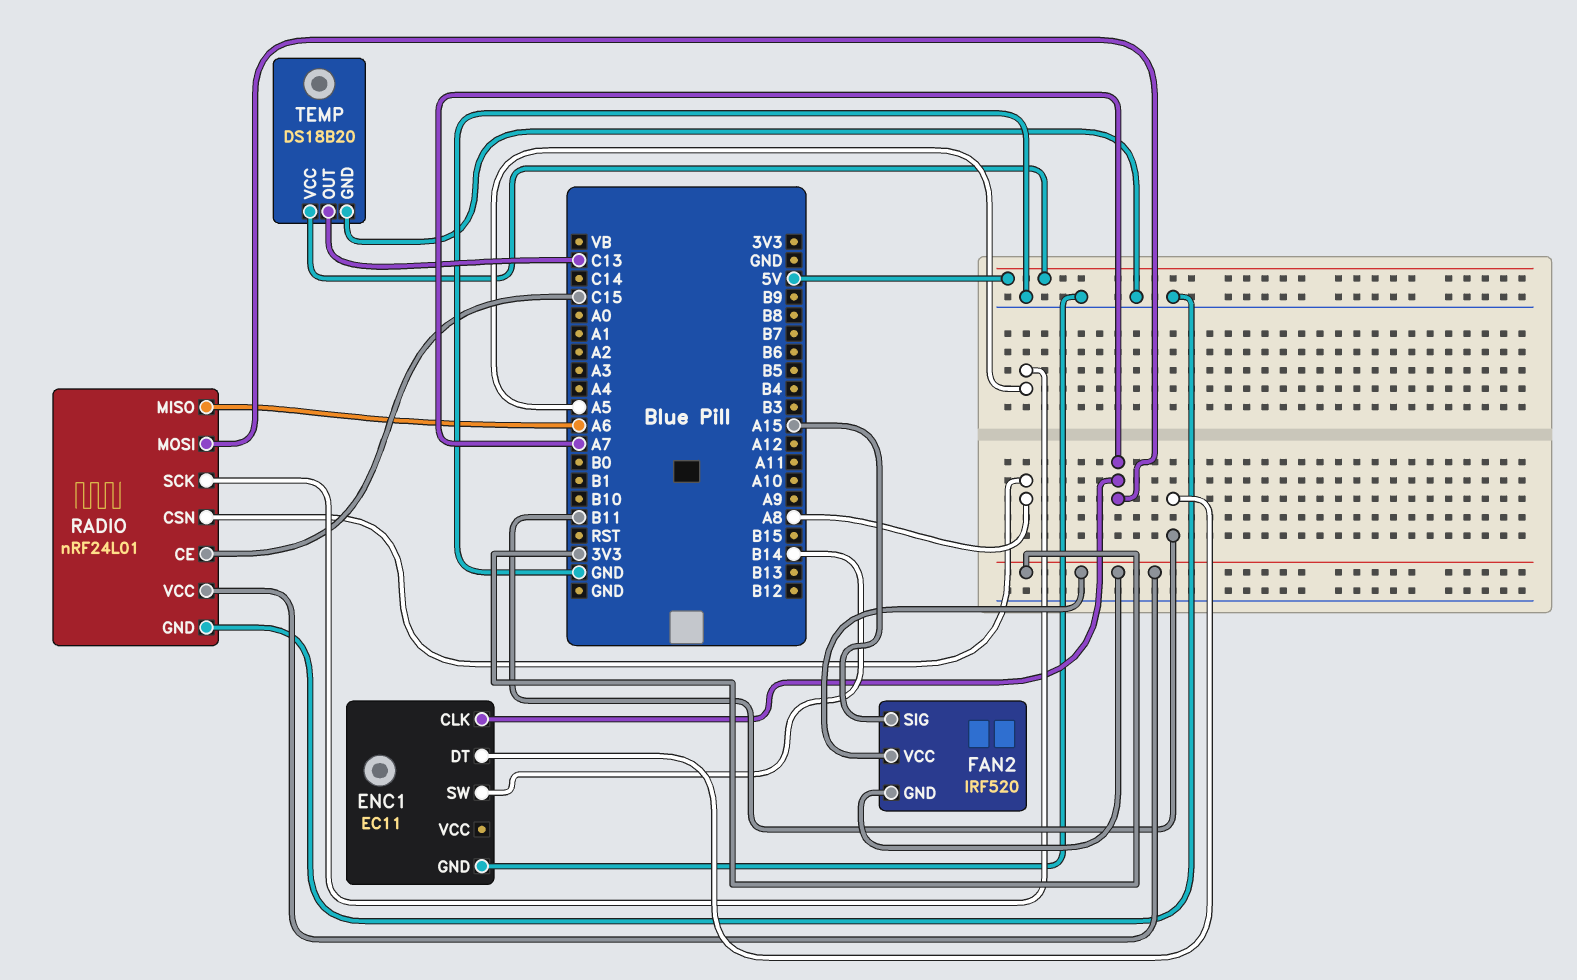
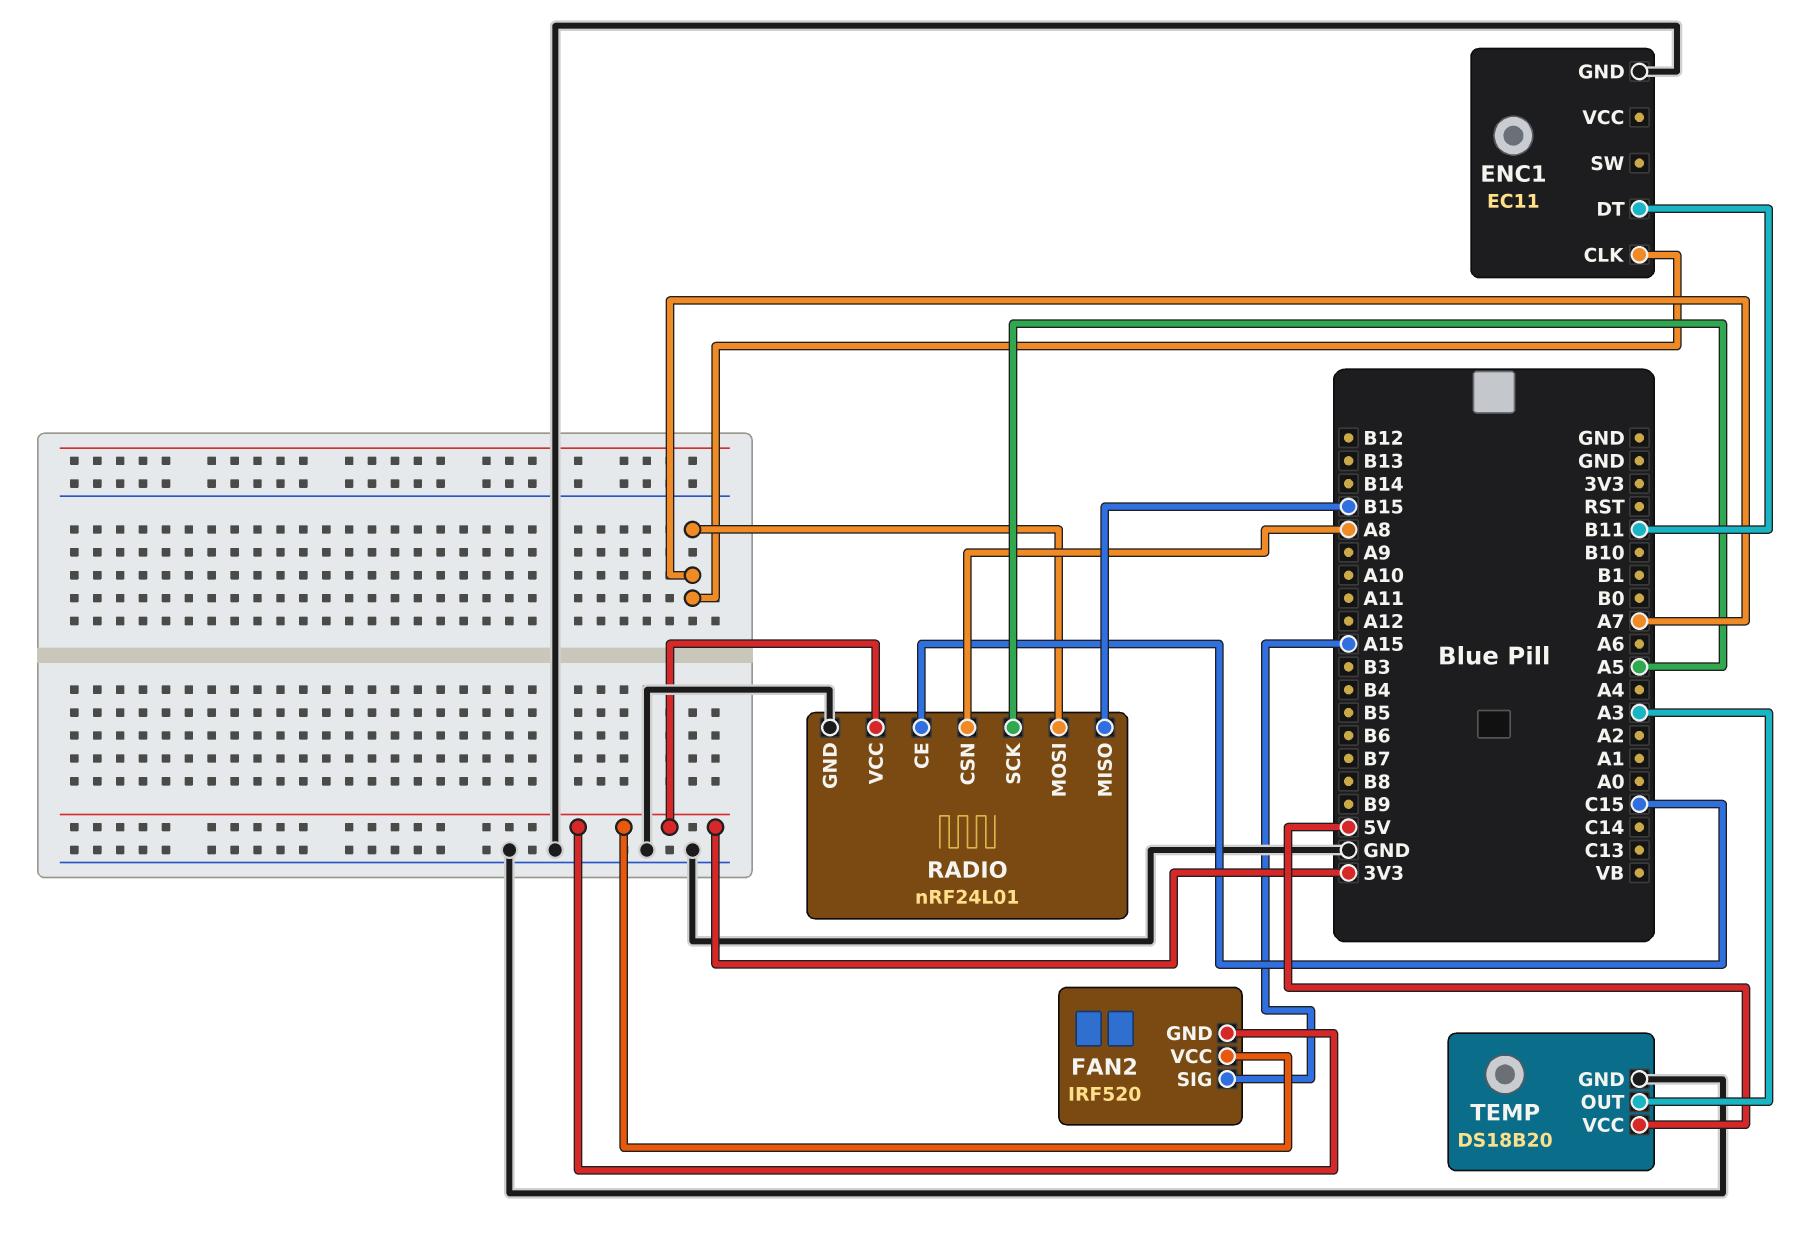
ENC1 pin SW: B14 -> none
RADIO pin MISO: A6 -> B15
TEMP pin OUT: C13 -> A3

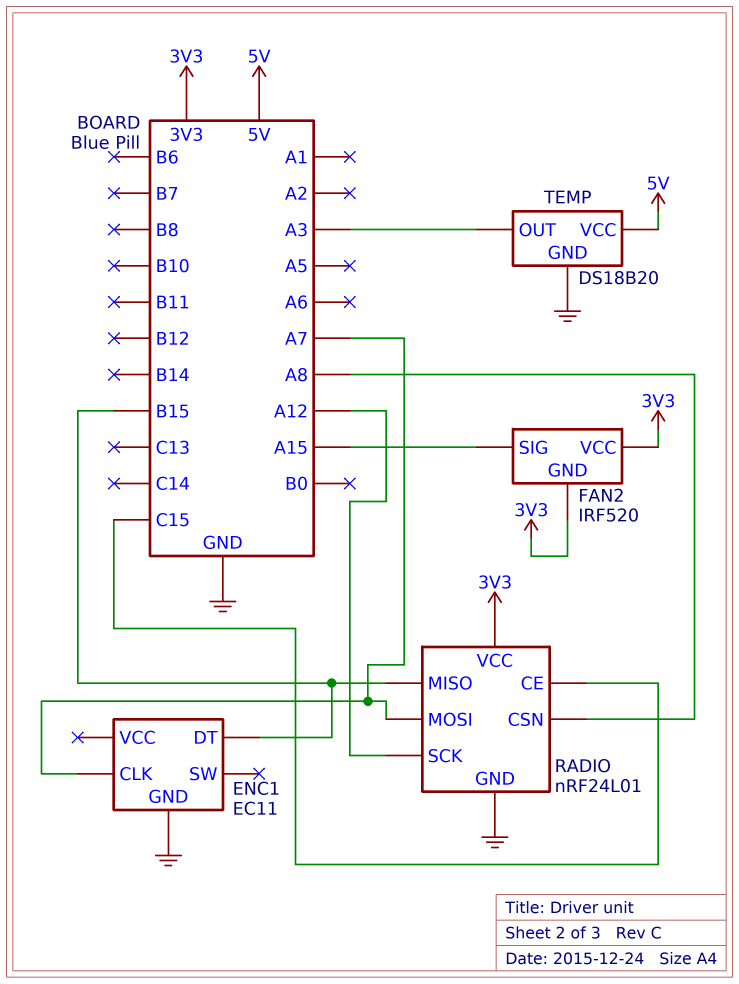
ENC1 pin DT: B11 -> B15
RADIO pin SCK: A5 -> A12

